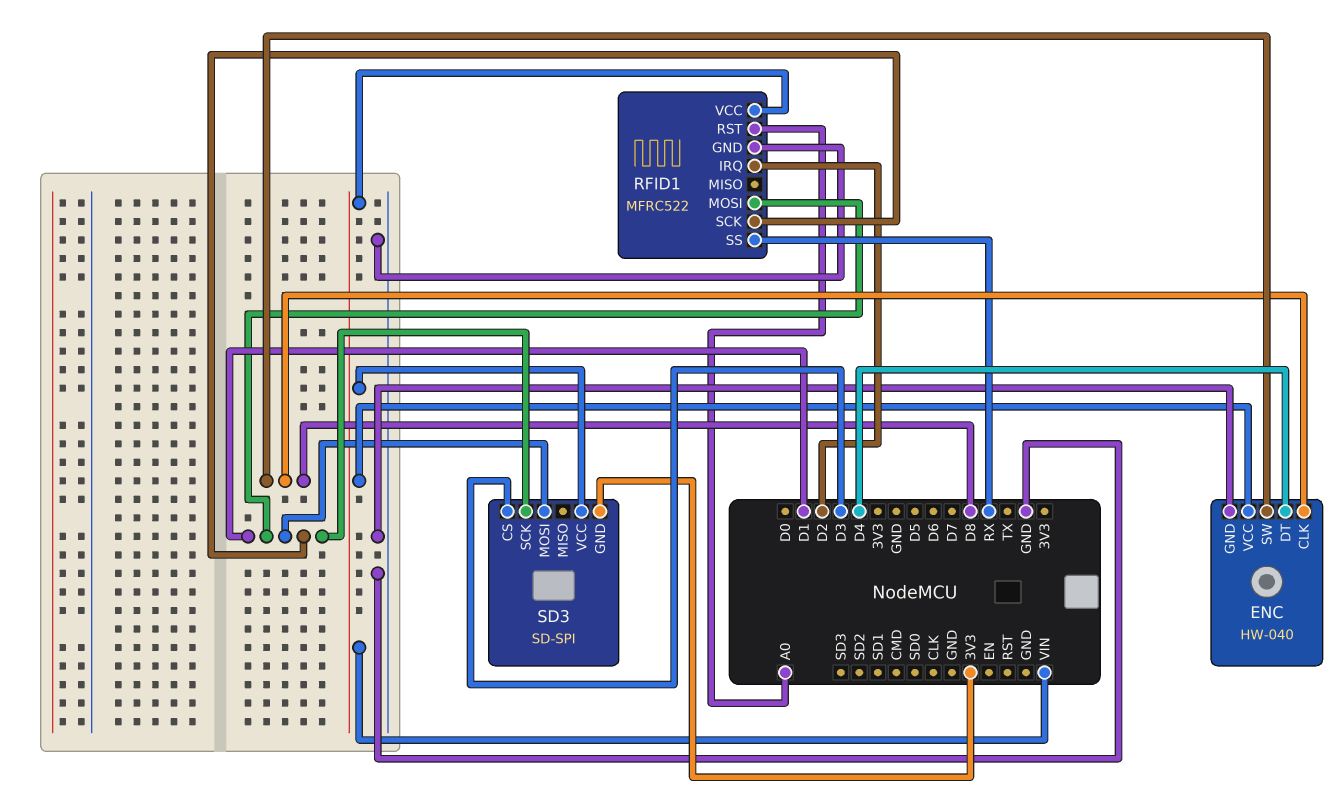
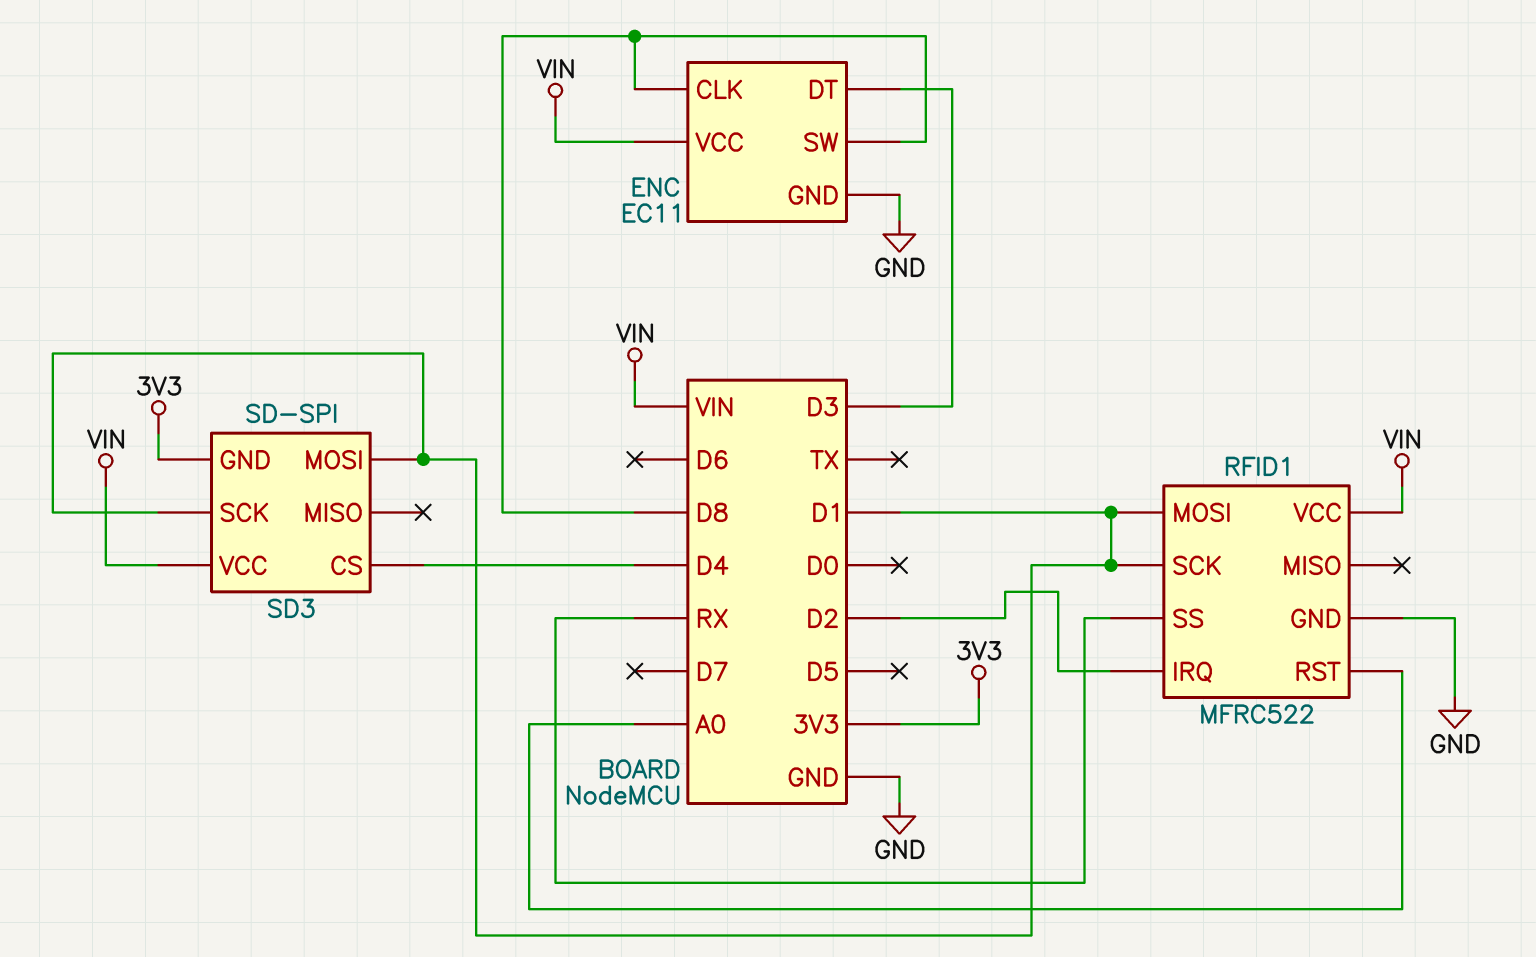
ENC: HW-040 -> EC11
ENC pin DT: D4 -> D3
SD3 pin CS: D3 -> D4

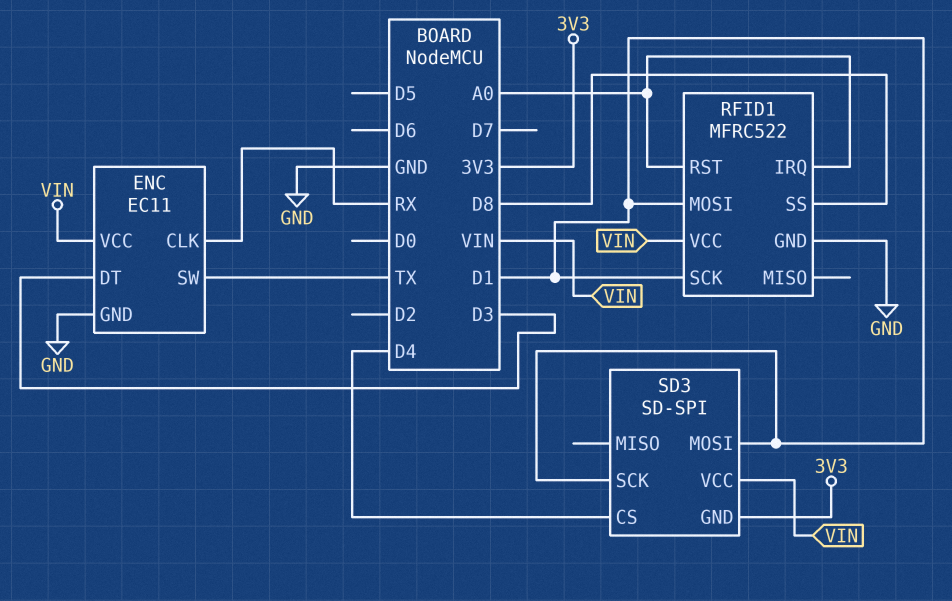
ENC pin CLK: D8 -> RX
ENC pin SW: D8 -> TX
RFID1 pin IRQ: D2 -> A0
RFID1 pin SS: RX -> D8

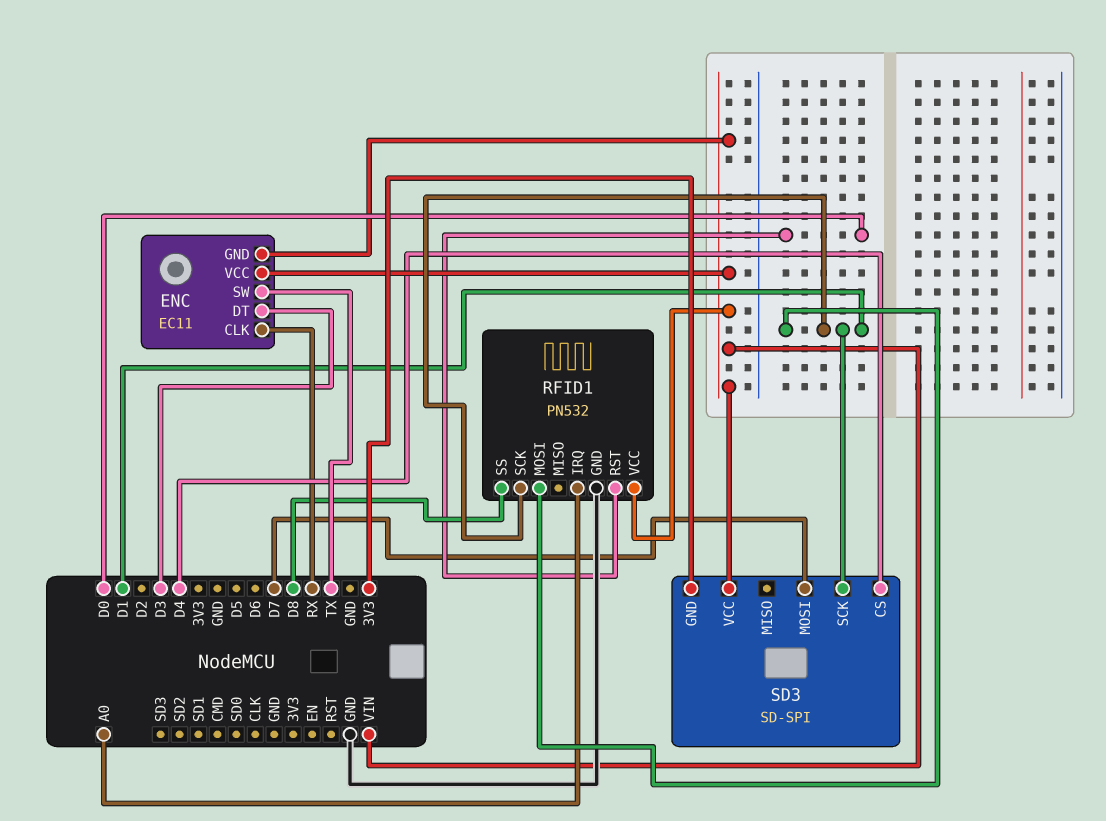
ENC pin GND: GND -> VIN
RFID1: MFRC522 -> PN532
RFID1 pin RST: A0 -> D0
SD3 pin MOSI: D1 -> D7

